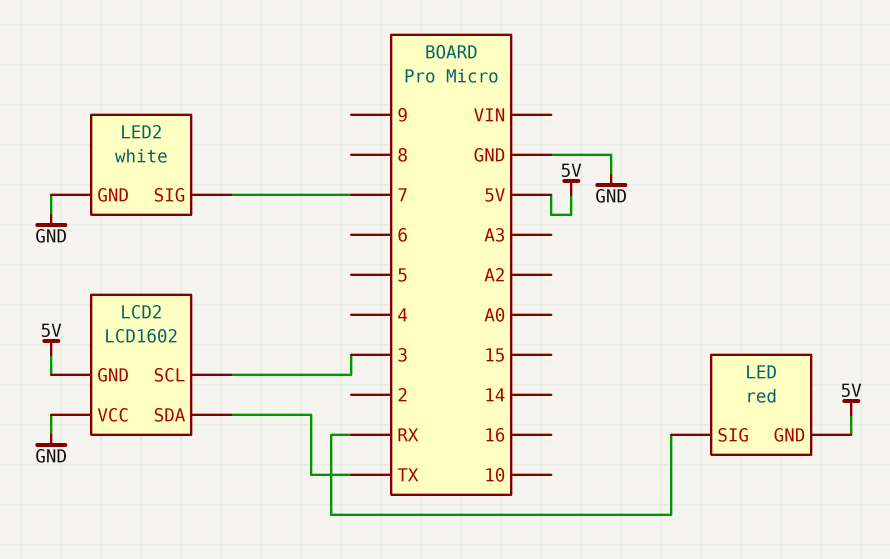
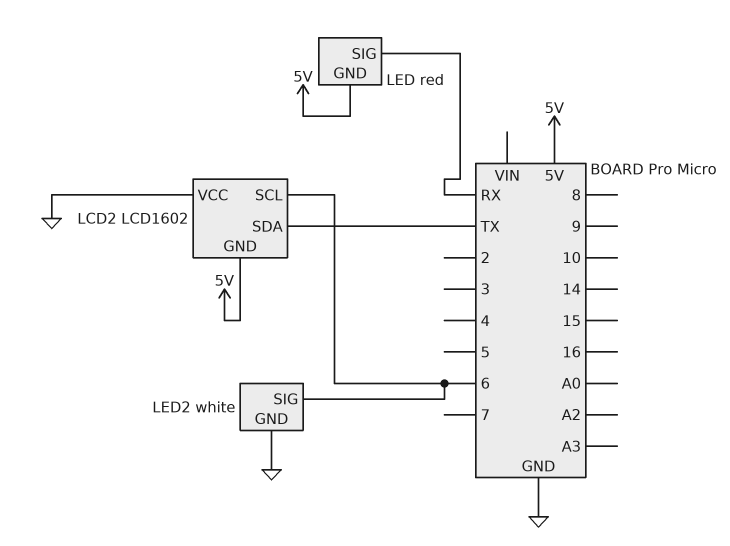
LCD2 pin SCL: 3 -> 6
LED2 pin SIG: 7 -> 6

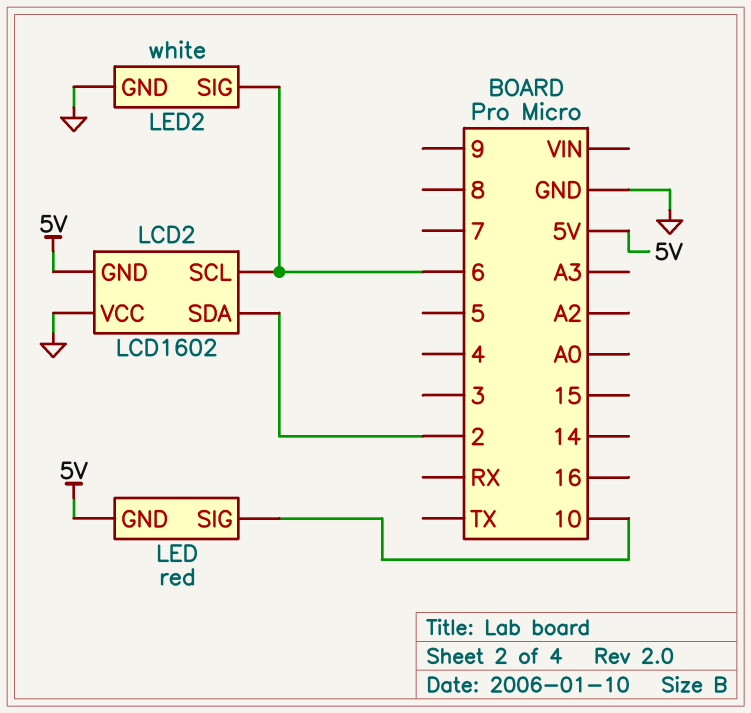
LCD2 pin SDA: TX -> 2
LED pin SIG: RX -> 10

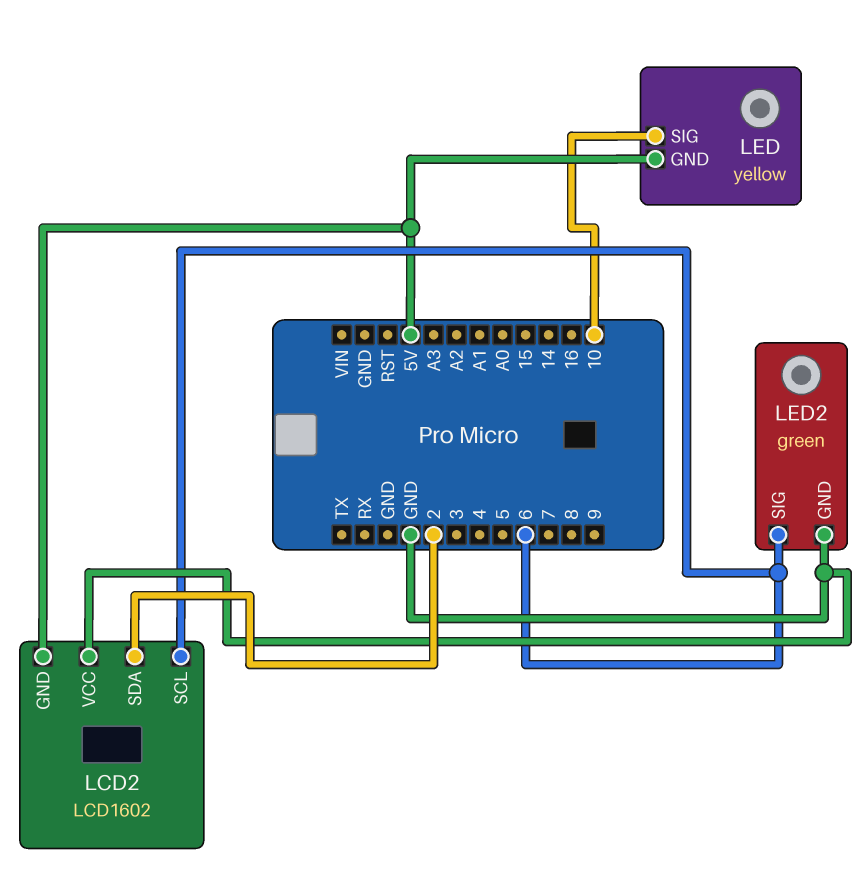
LED: red -> yellow
LED2: white -> green

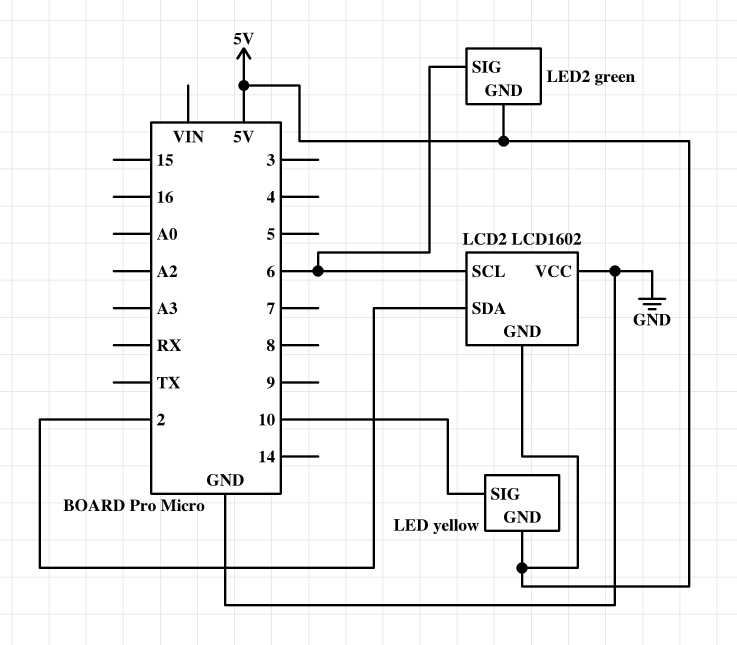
LED2 pin GND: GND -> 5V

